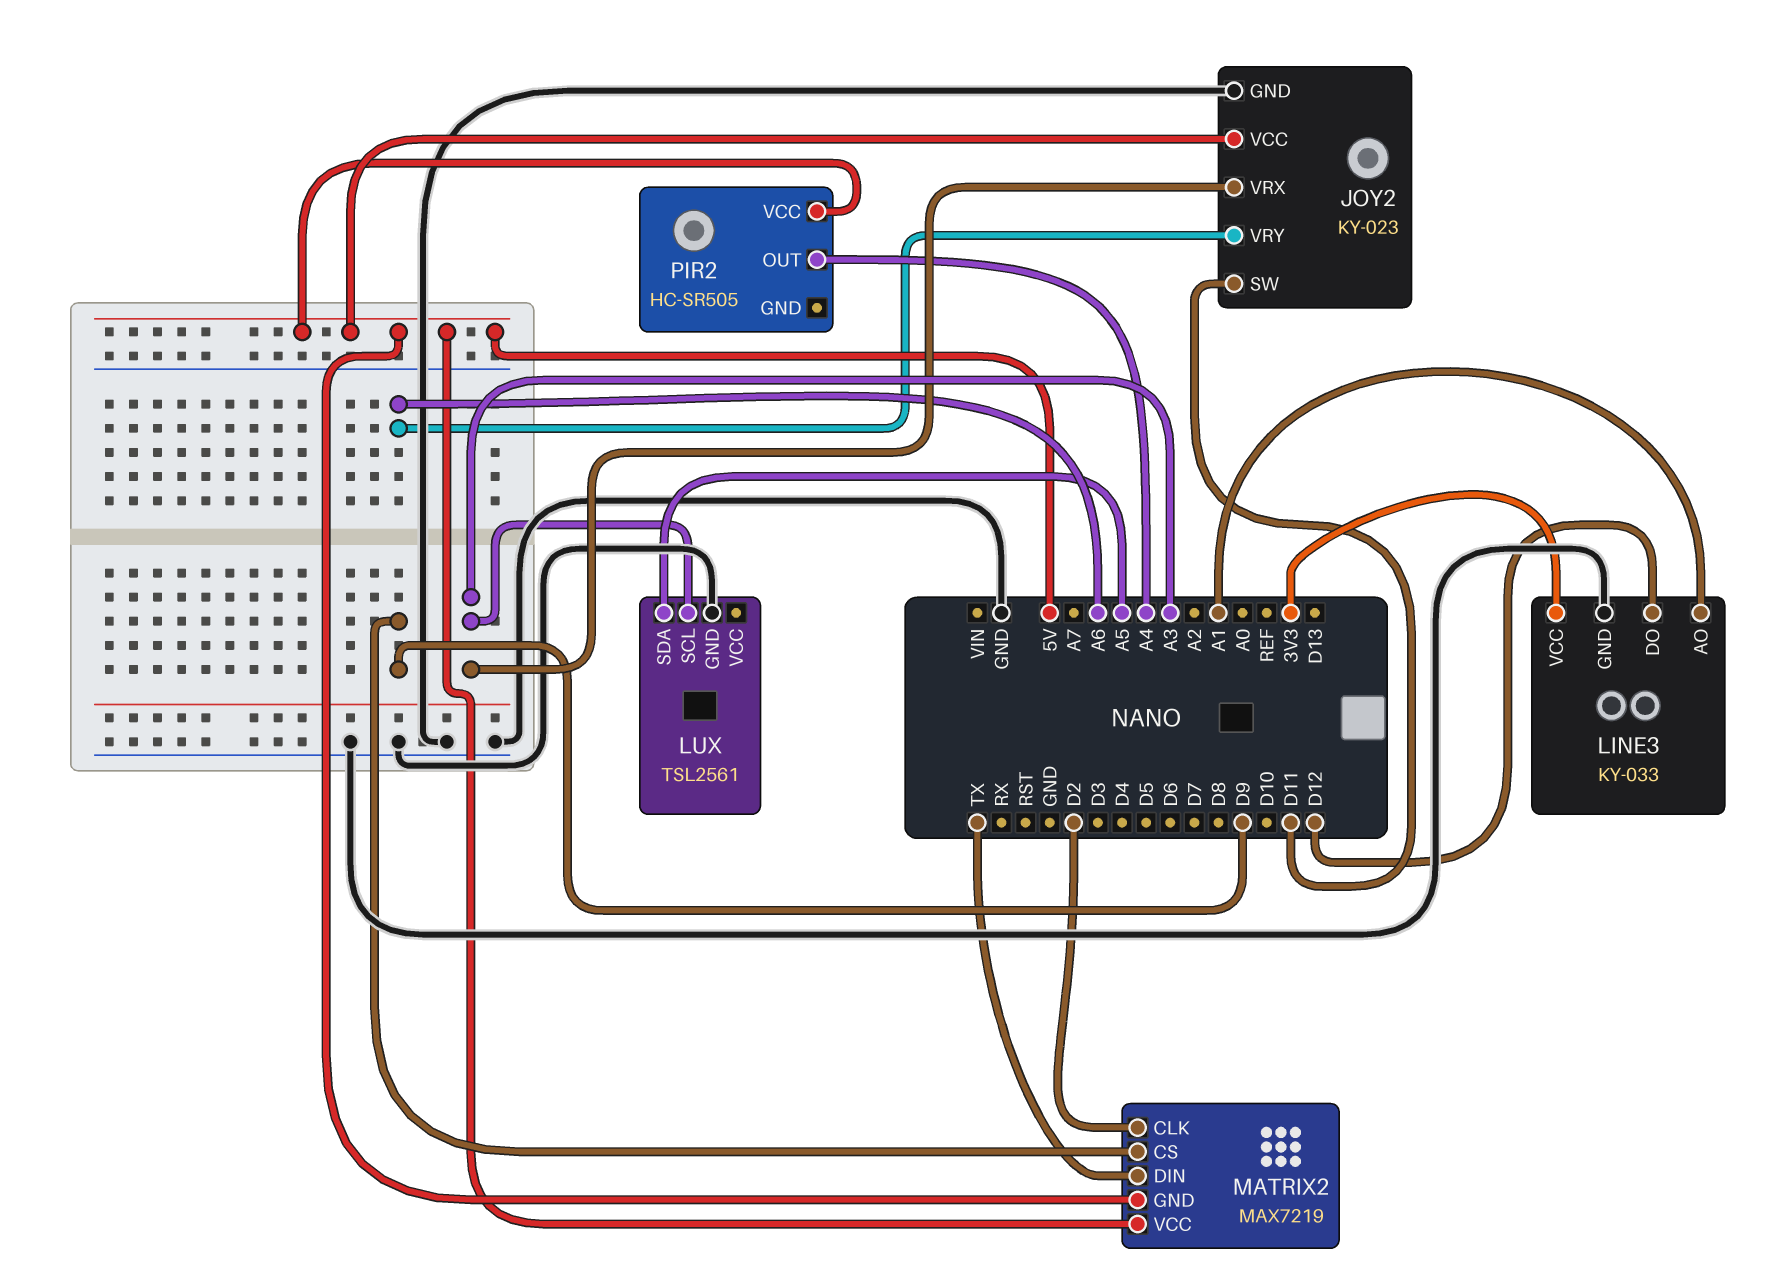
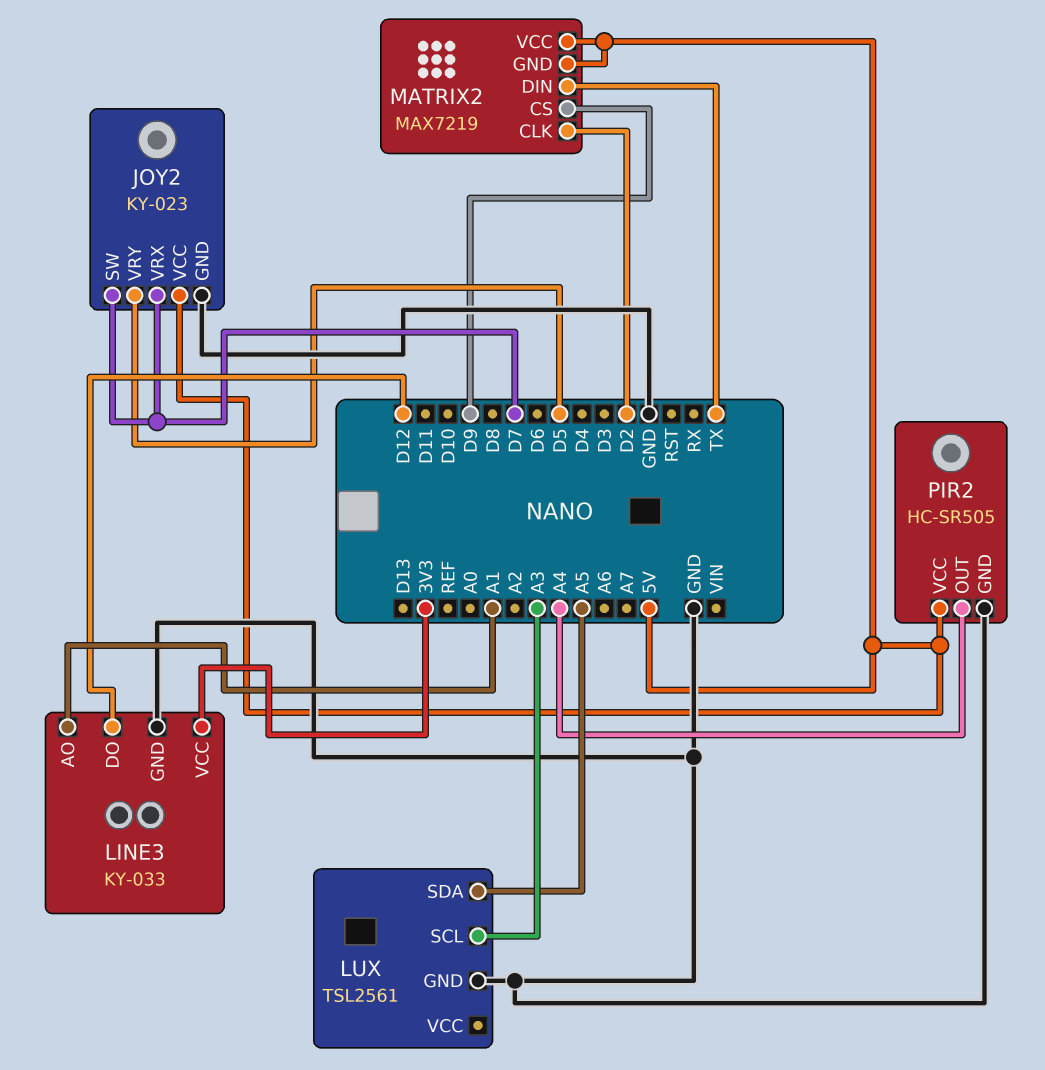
JOY2 pin SW: D11 -> D7
JOY2 pin VRX: A3 -> D7
JOY2 pin VRY: A6 -> D5
PIR2 pin GND: none -> GND

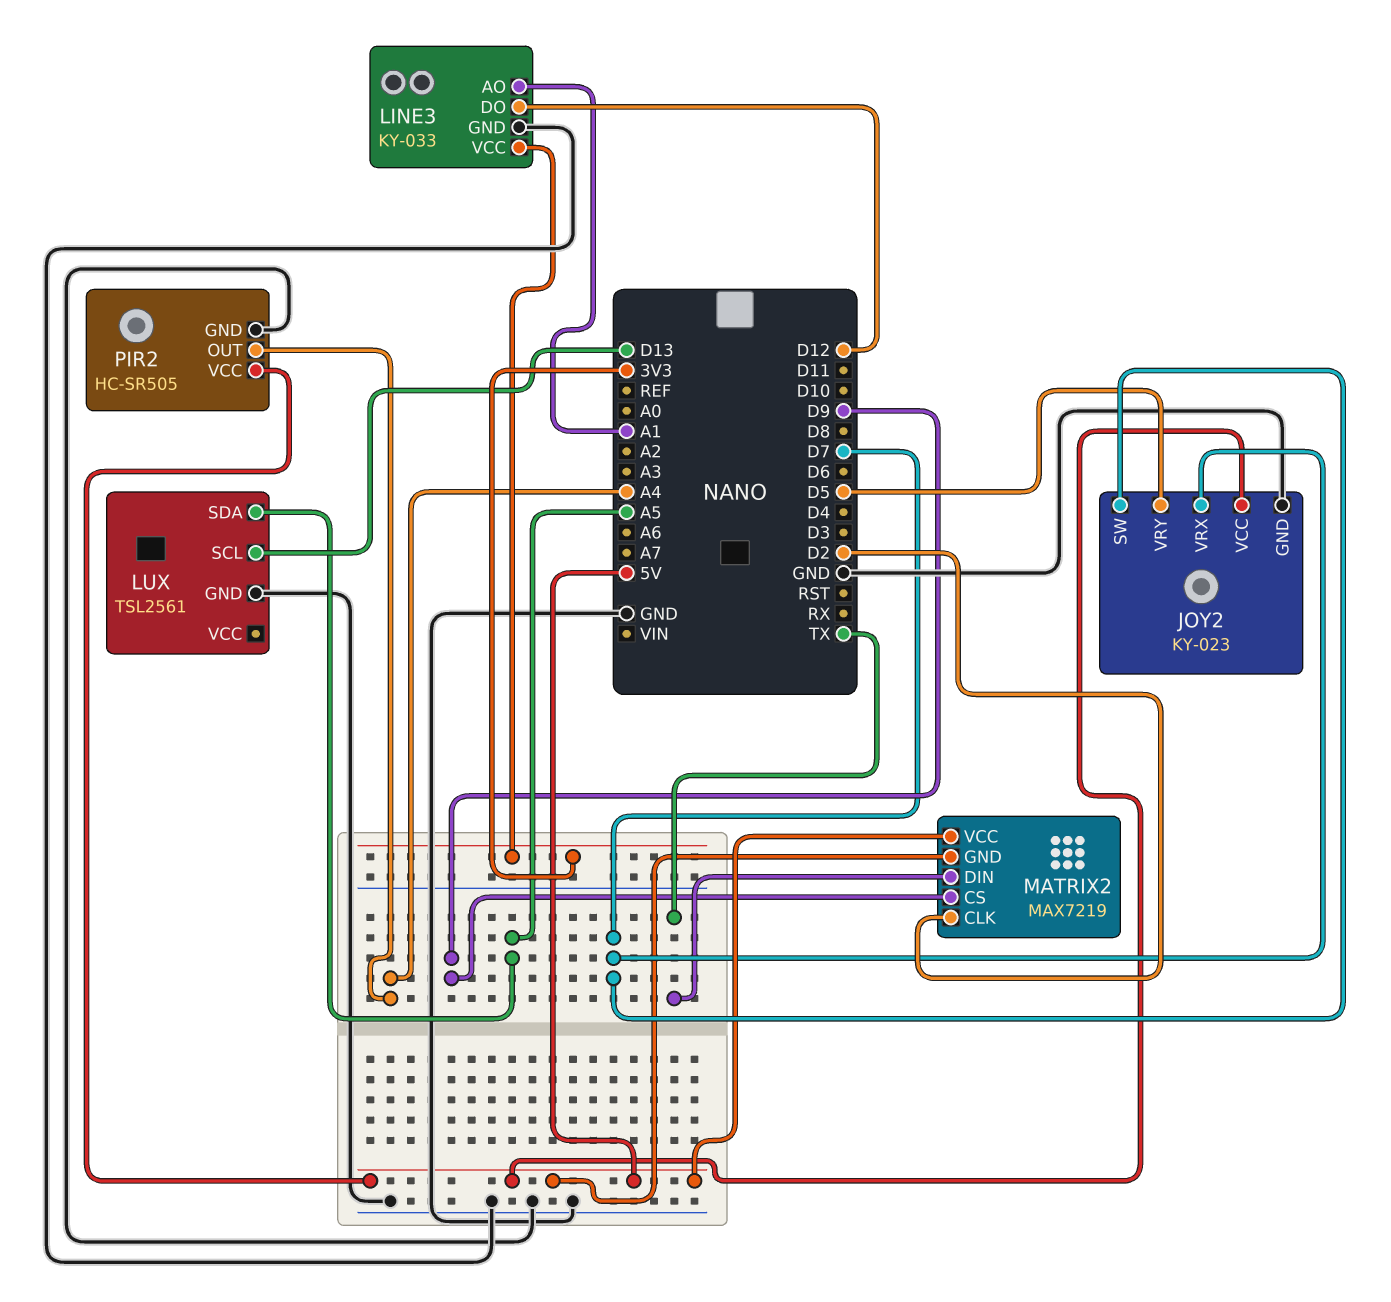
LUX pin SCL: A3 -> D13

